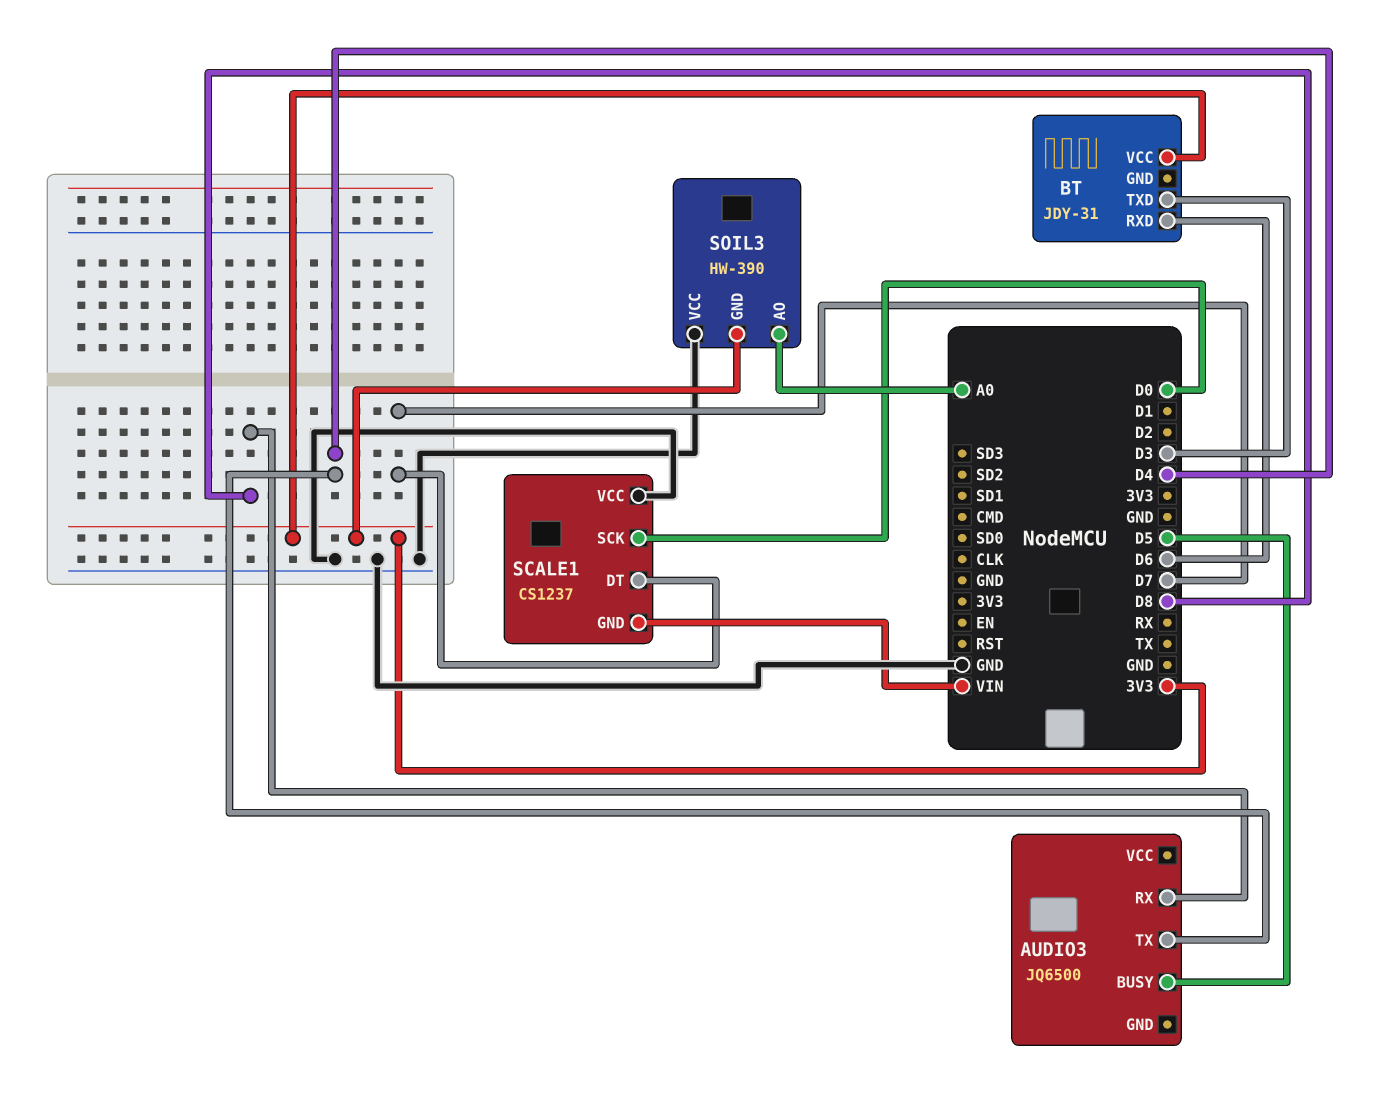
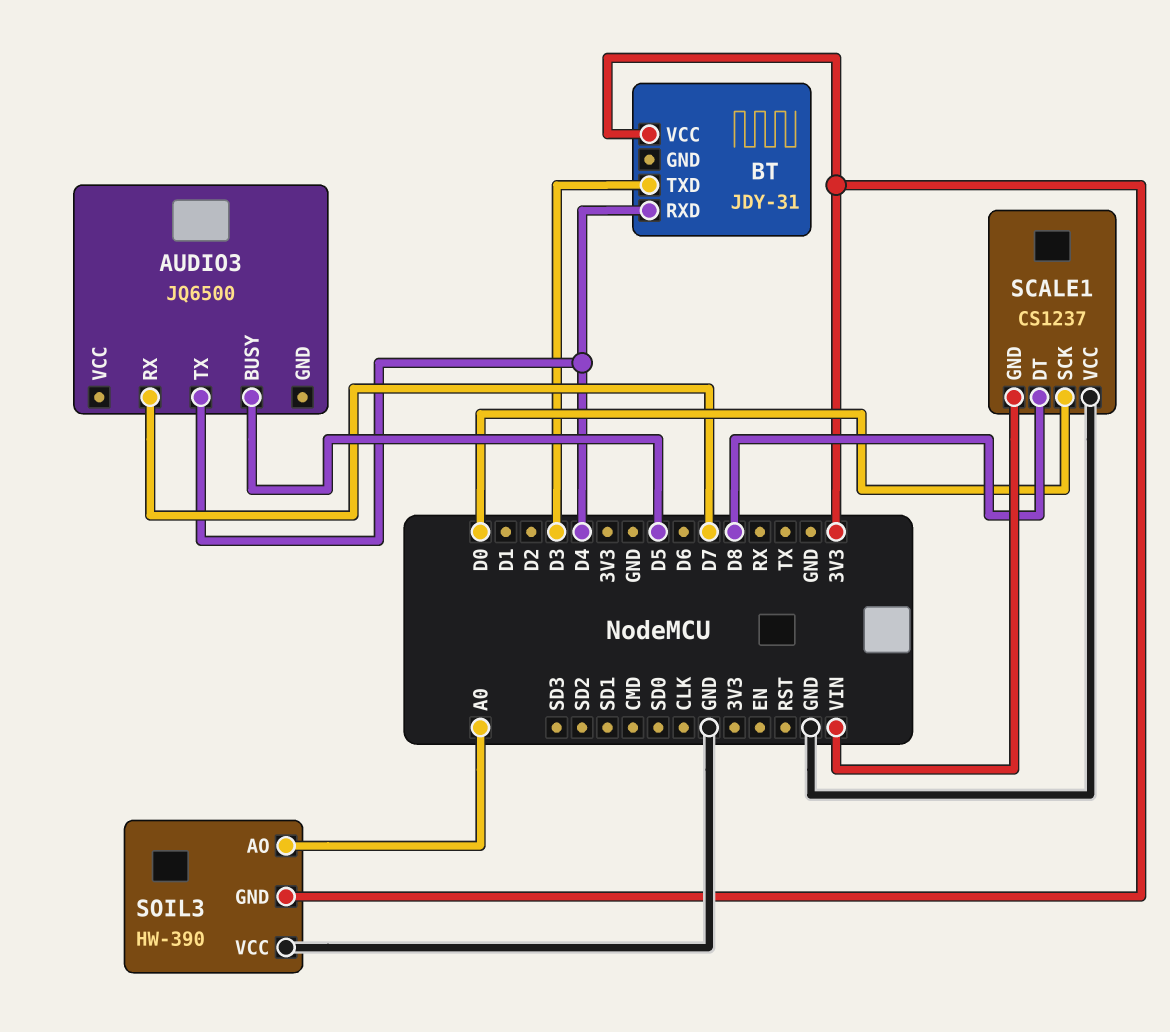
AUDIO3 pin RX: D8 -> D7
BT pin RXD: D6 -> D4
SCALE1 pin DT: D7 -> D8

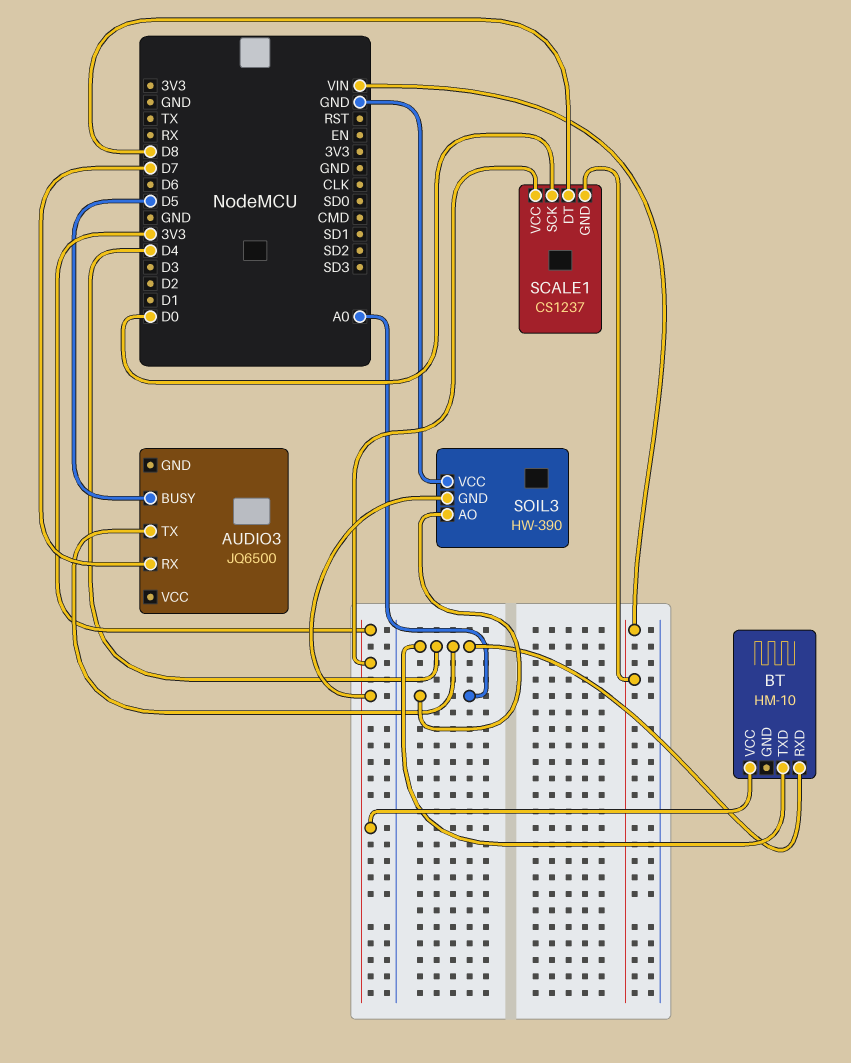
BT: JDY-31 -> HM-10
BT pin TXD: D3 -> D4
SCALE1 pin VCC: GND -> 3V3

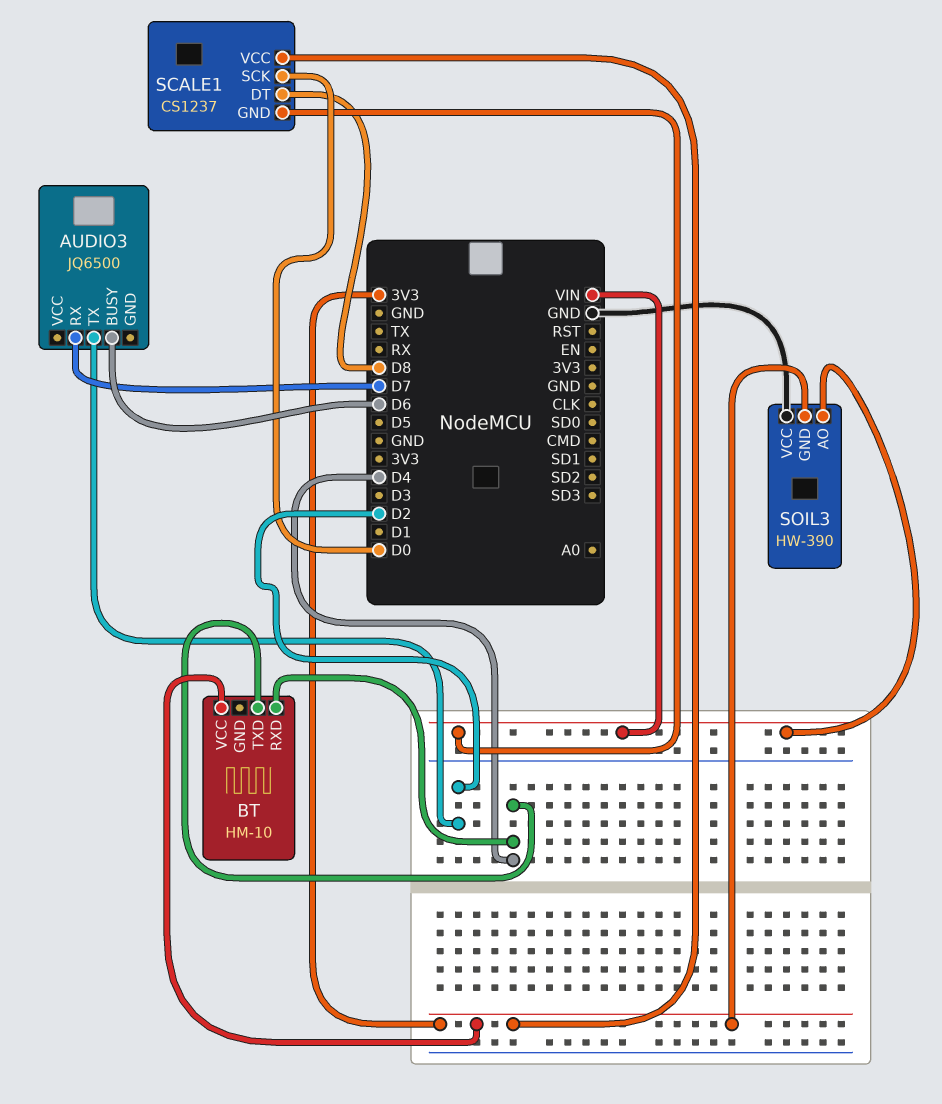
AUDIO3 pin BUSY: D5 -> D6
AUDIO3 pin TX: D4 -> D2
SOIL3 pin AO: A0 -> VIN

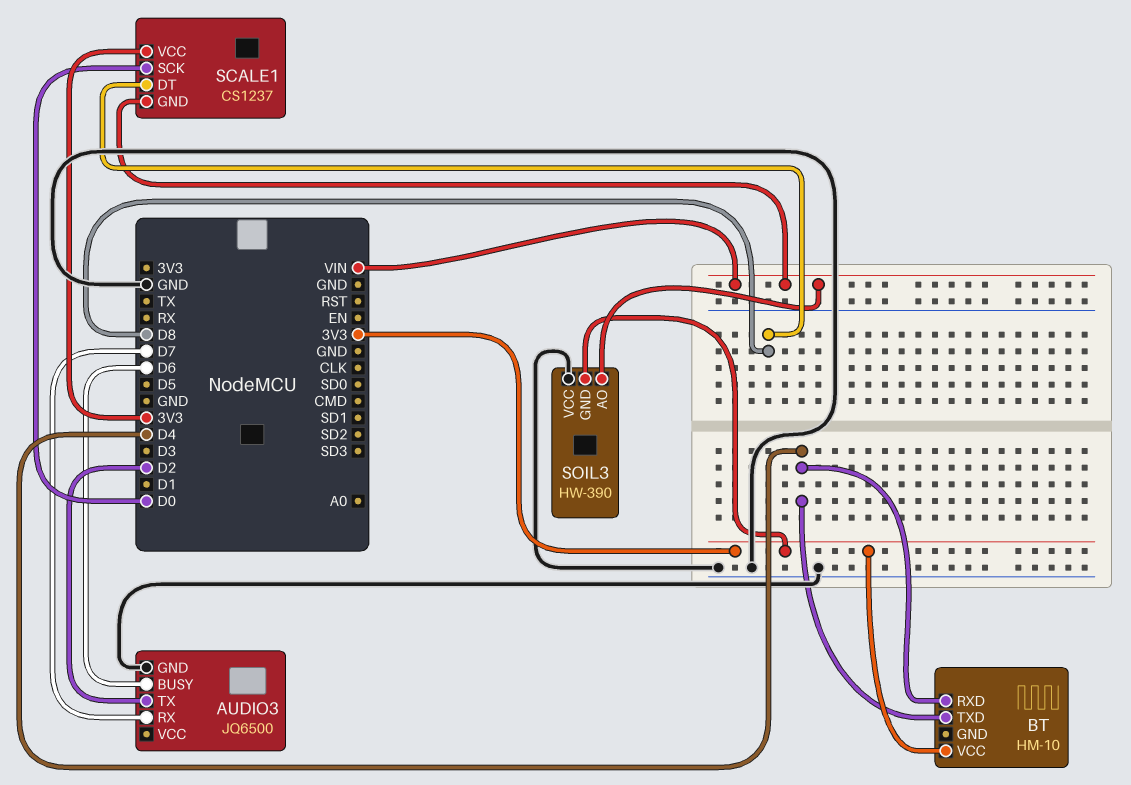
AUDIO3 pin GND: none -> GND

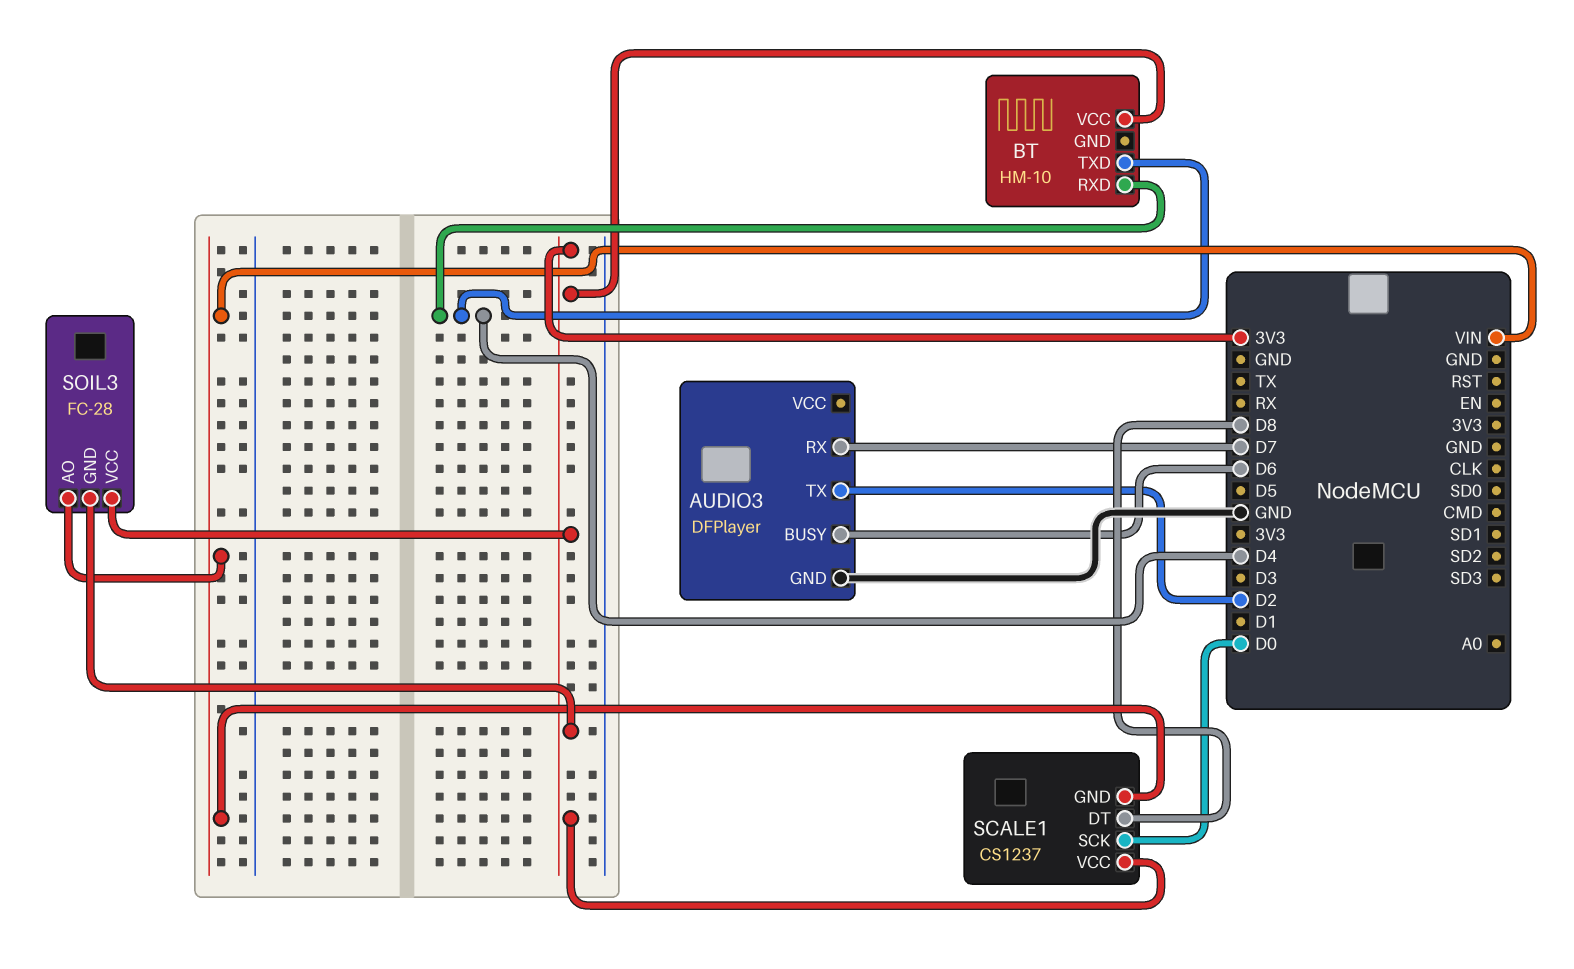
AUDIO3: JQ6500 -> DFPlayer
SOIL3: HW-390 -> FC-28
SOIL3 pin VCC: GND -> 3V3

